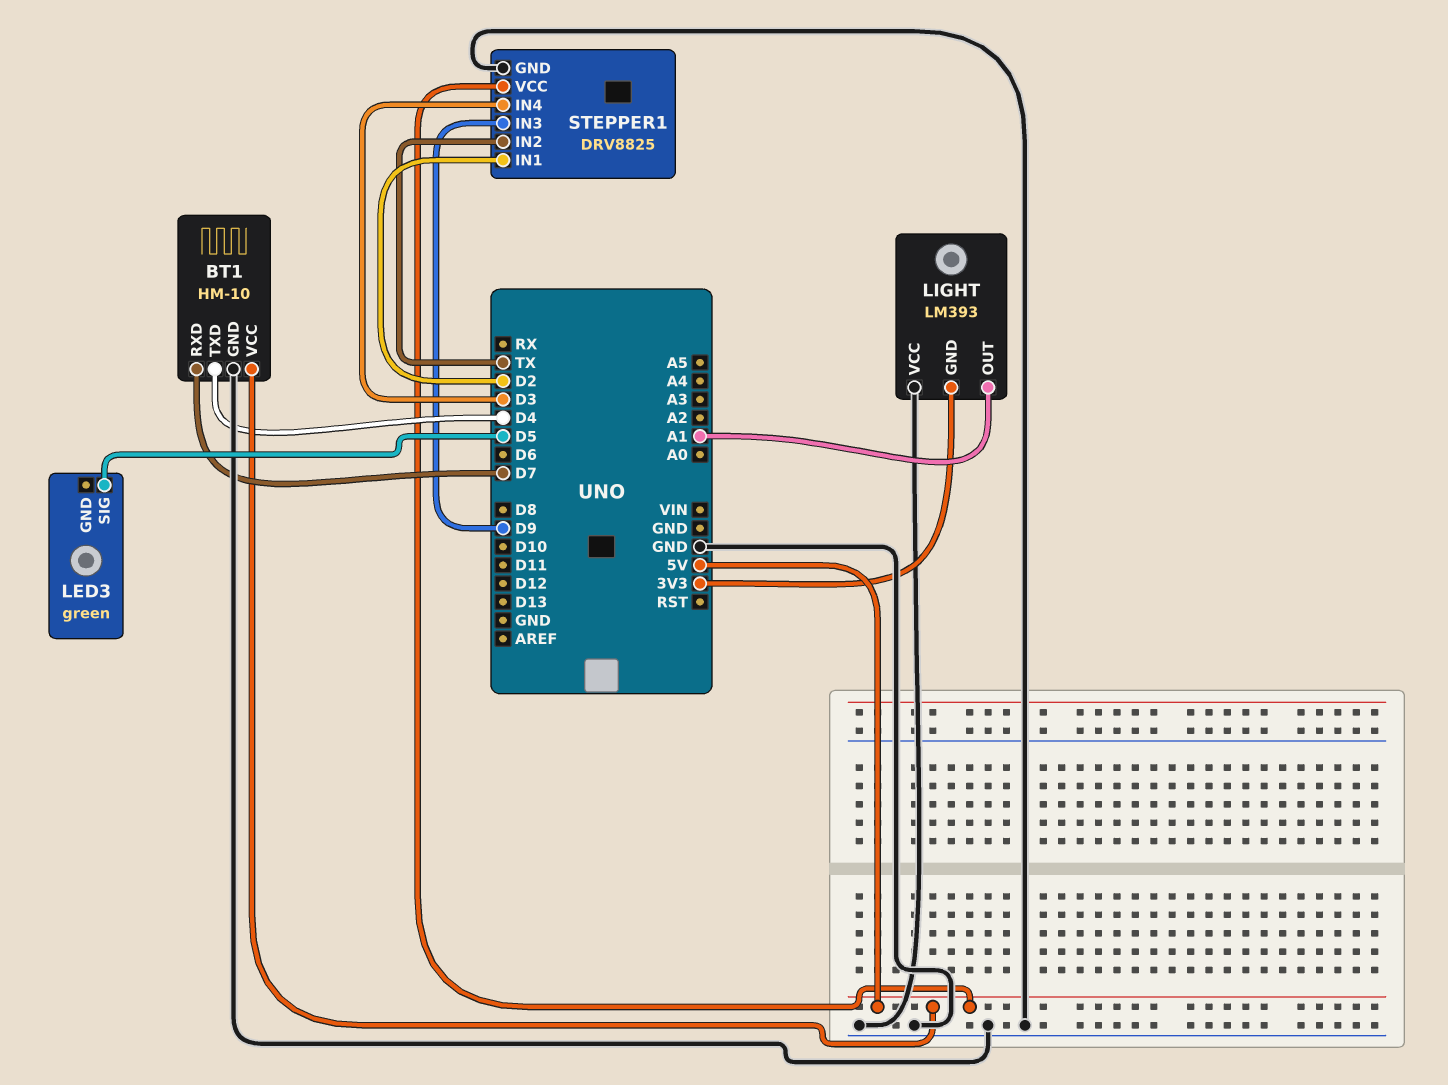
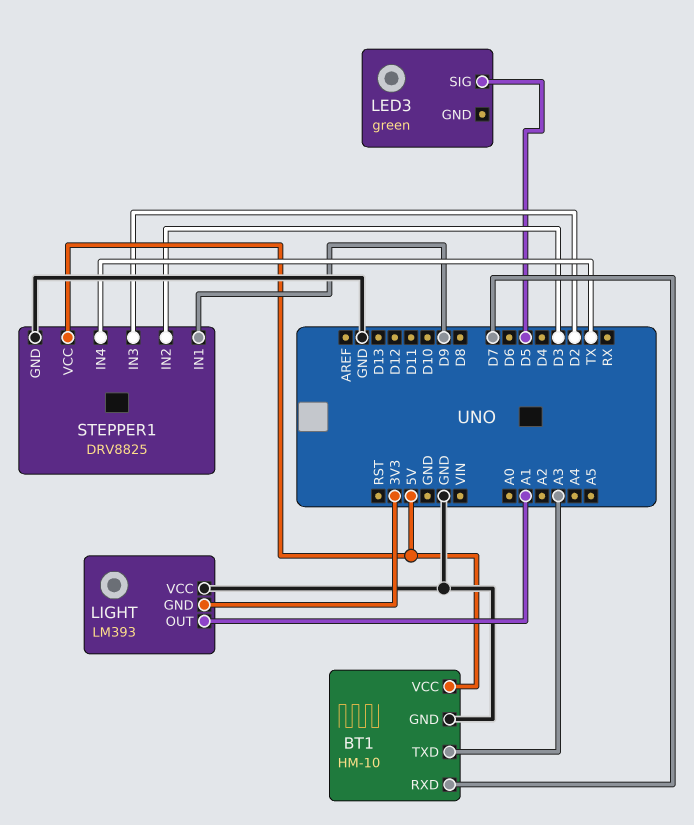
BT1 pin TXD: D4 -> A3
STEPPER1 pin IN1: D2 -> D9
STEPPER1 pin IN2: TX -> D3
STEPPER1 pin IN3: D9 -> D2
STEPPER1 pin IN4: D3 -> TX

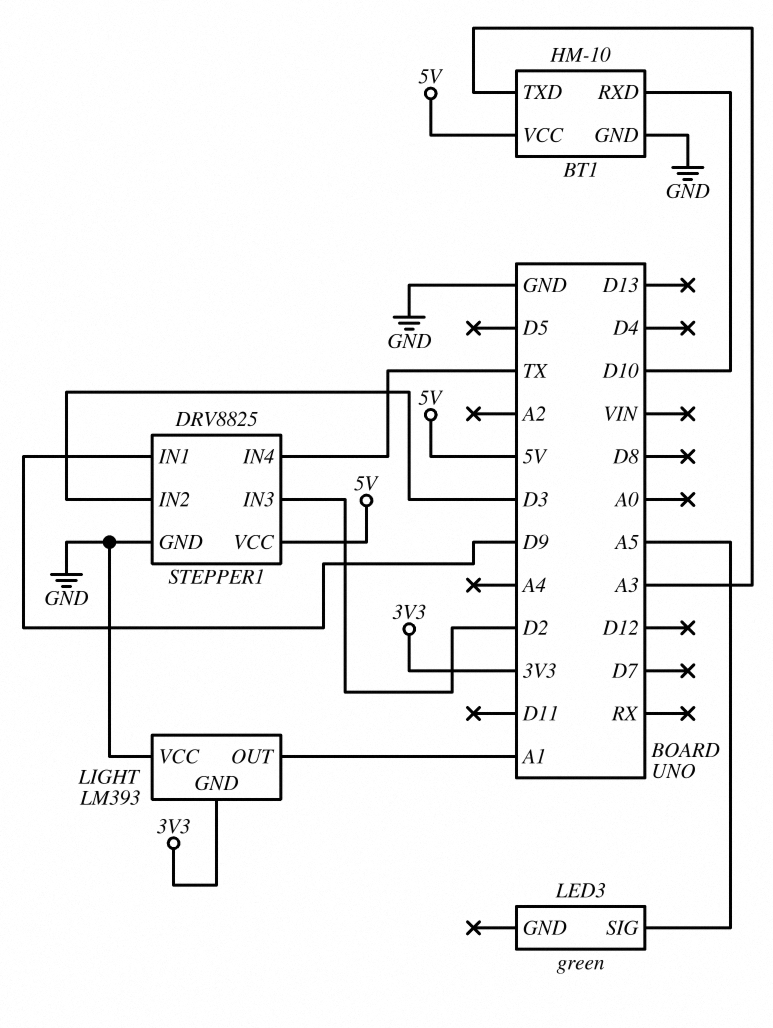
BT1 pin RXD: D7 -> D10
LED3 pin SIG: D5 -> A5

